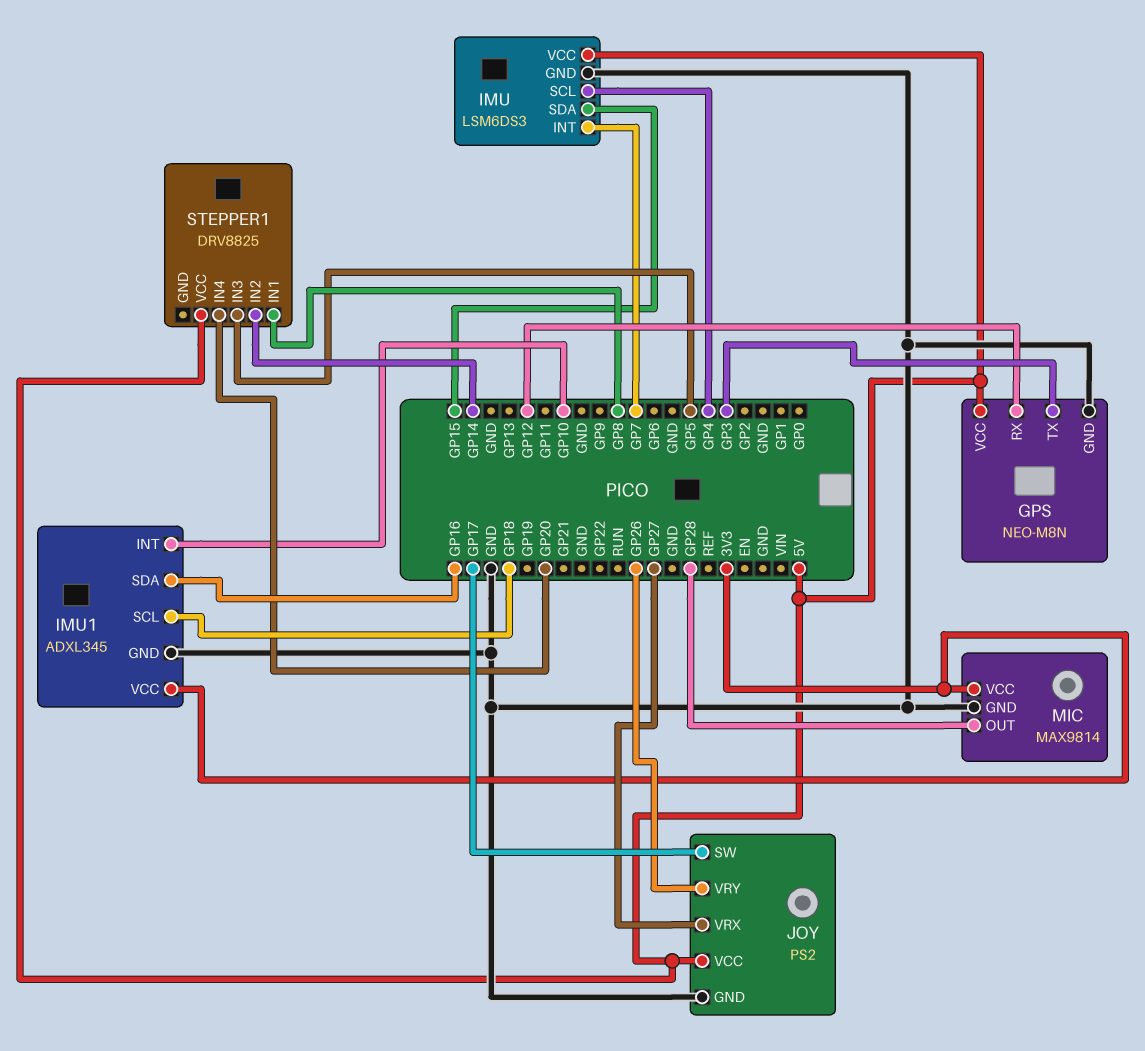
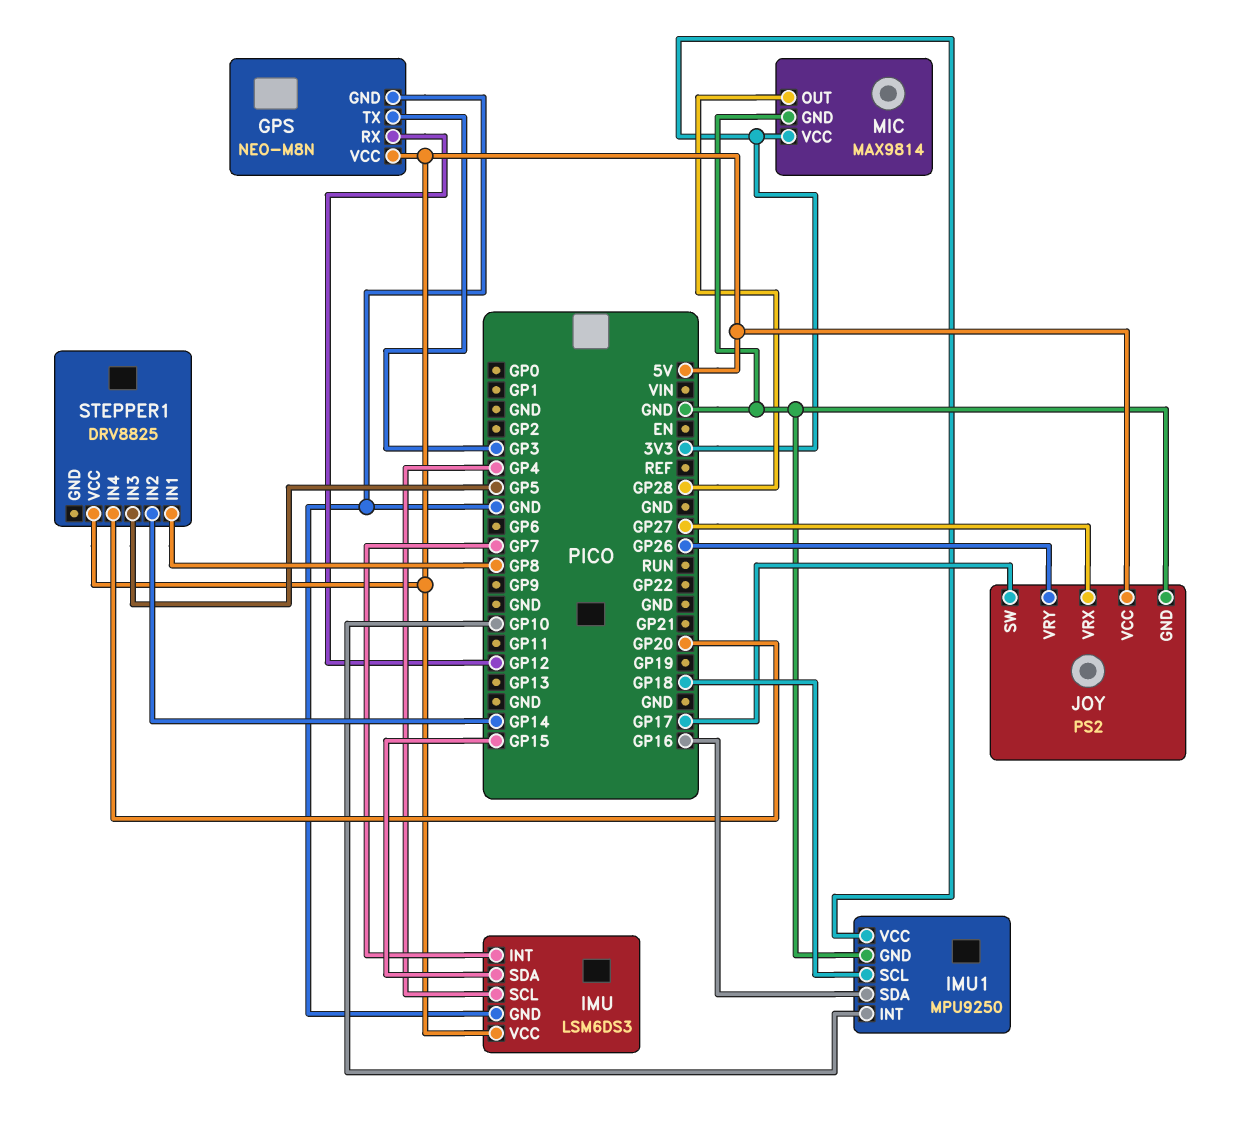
IMU1: ADXL345 -> MPU9250

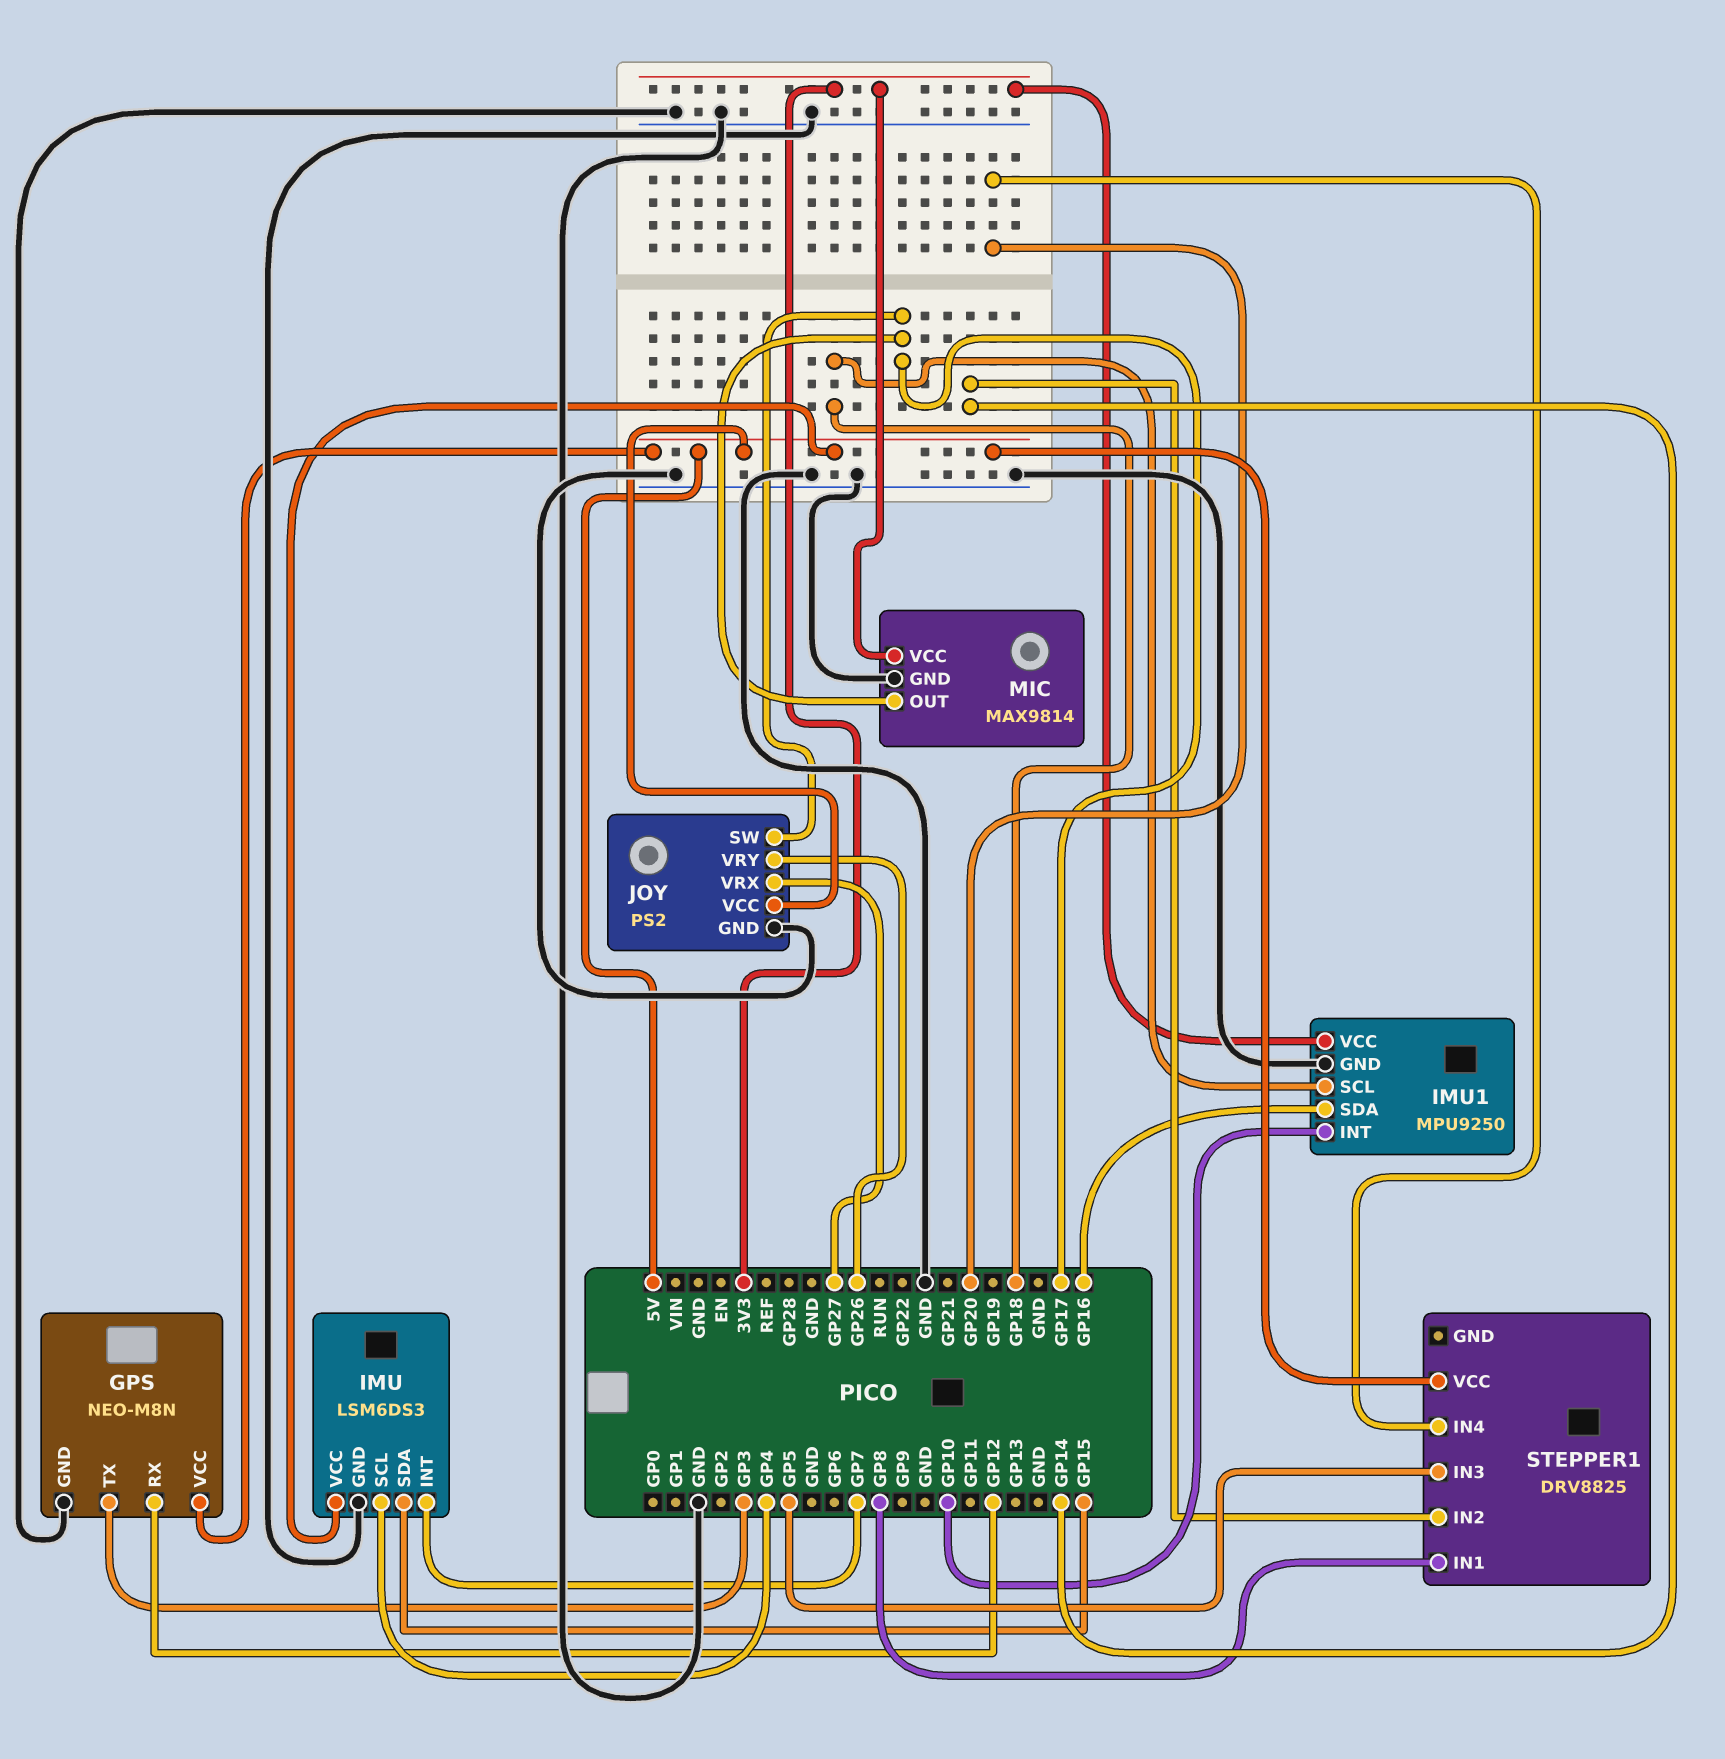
MIC pin OUT: GP28 -> GP17

